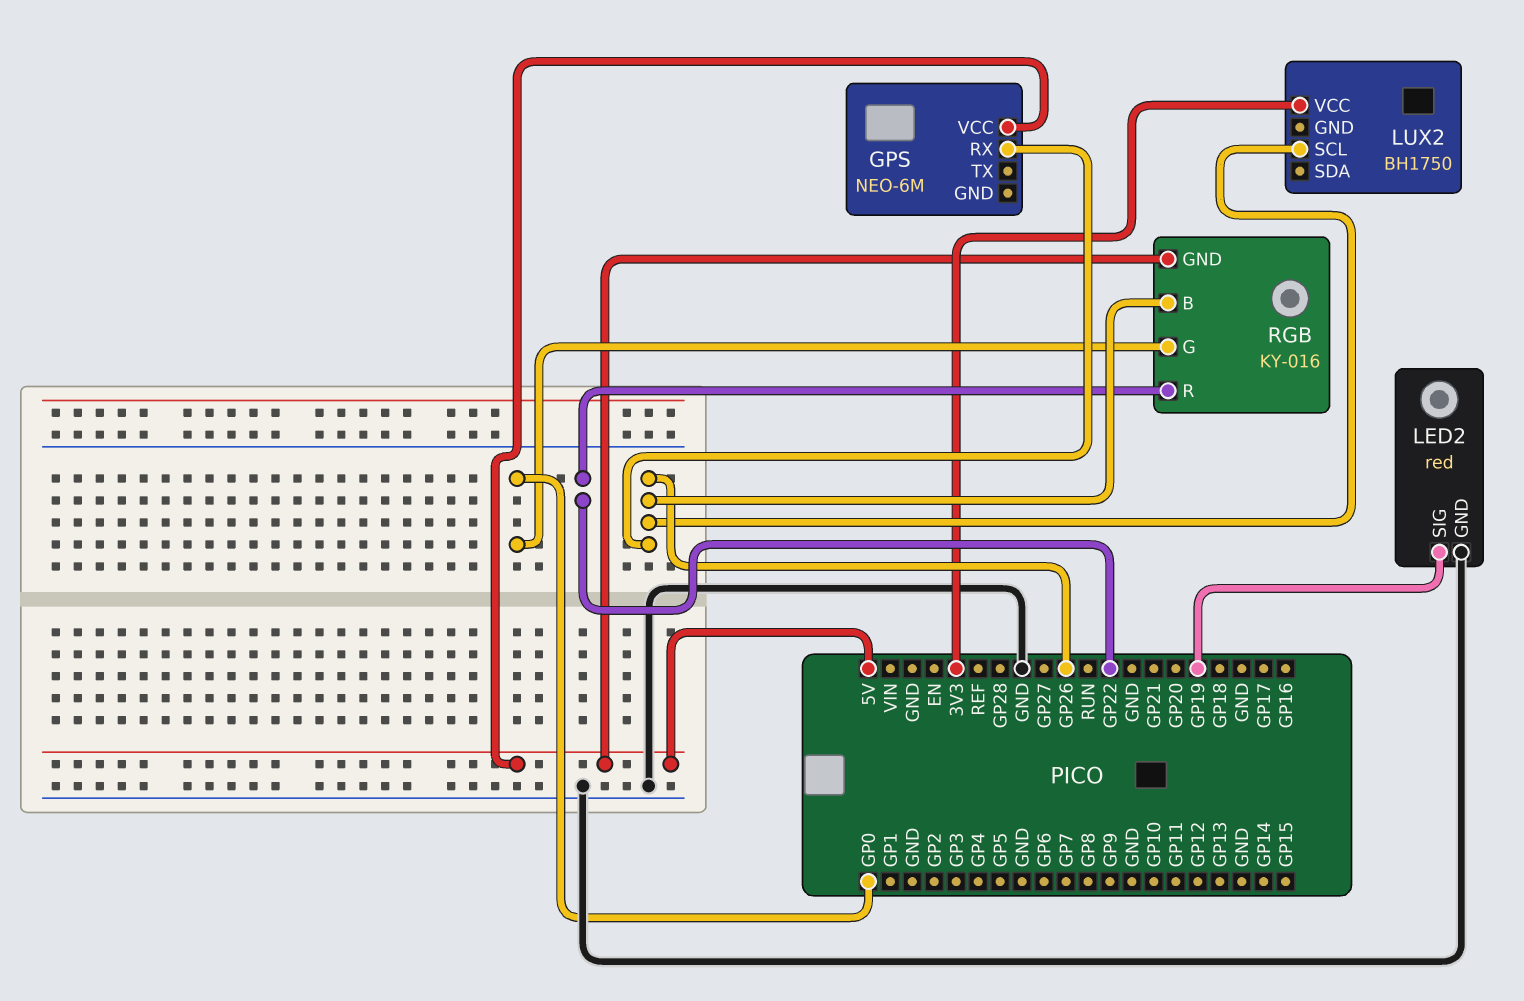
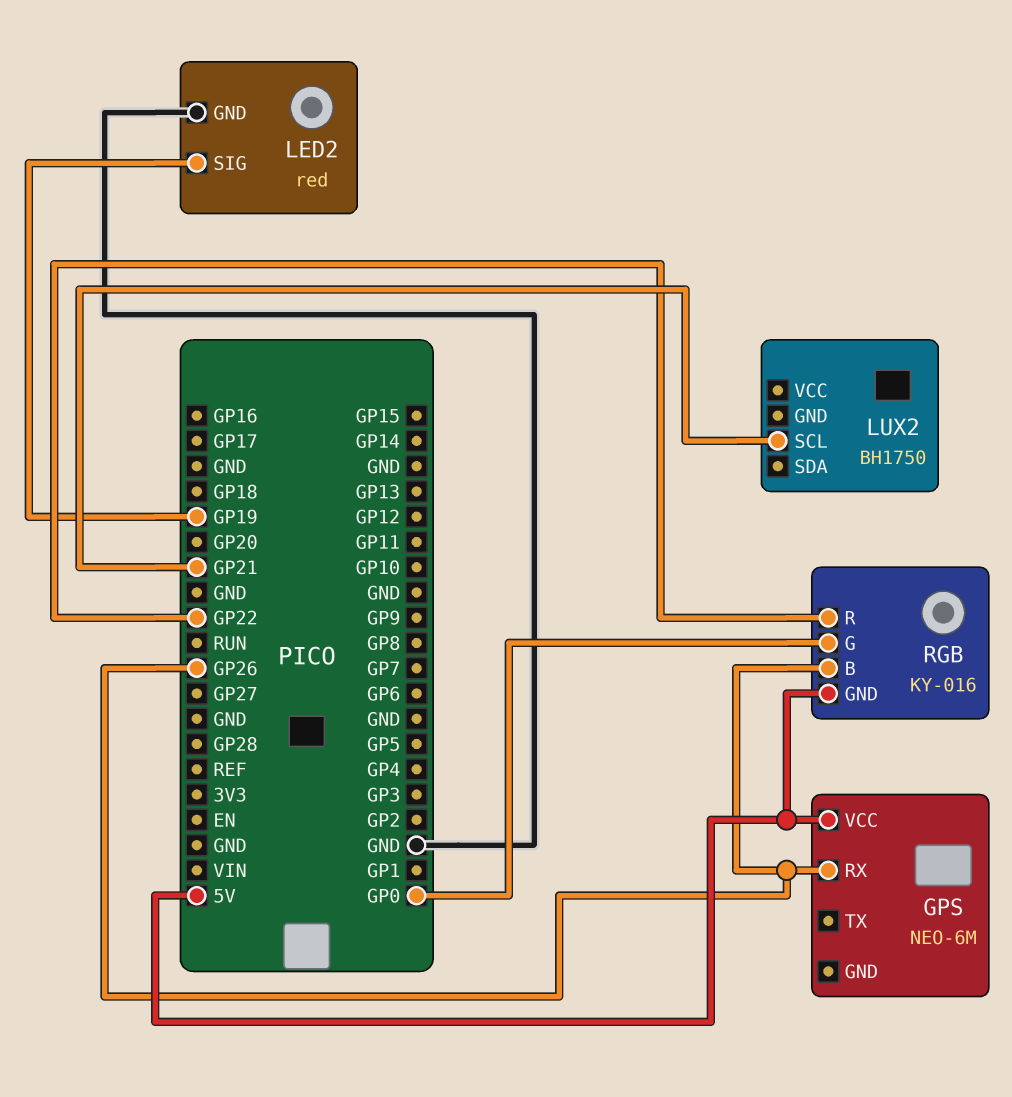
LUX2 pin SCL: GP26 -> GP21
LUX2 pin VCC: 3V3 -> none

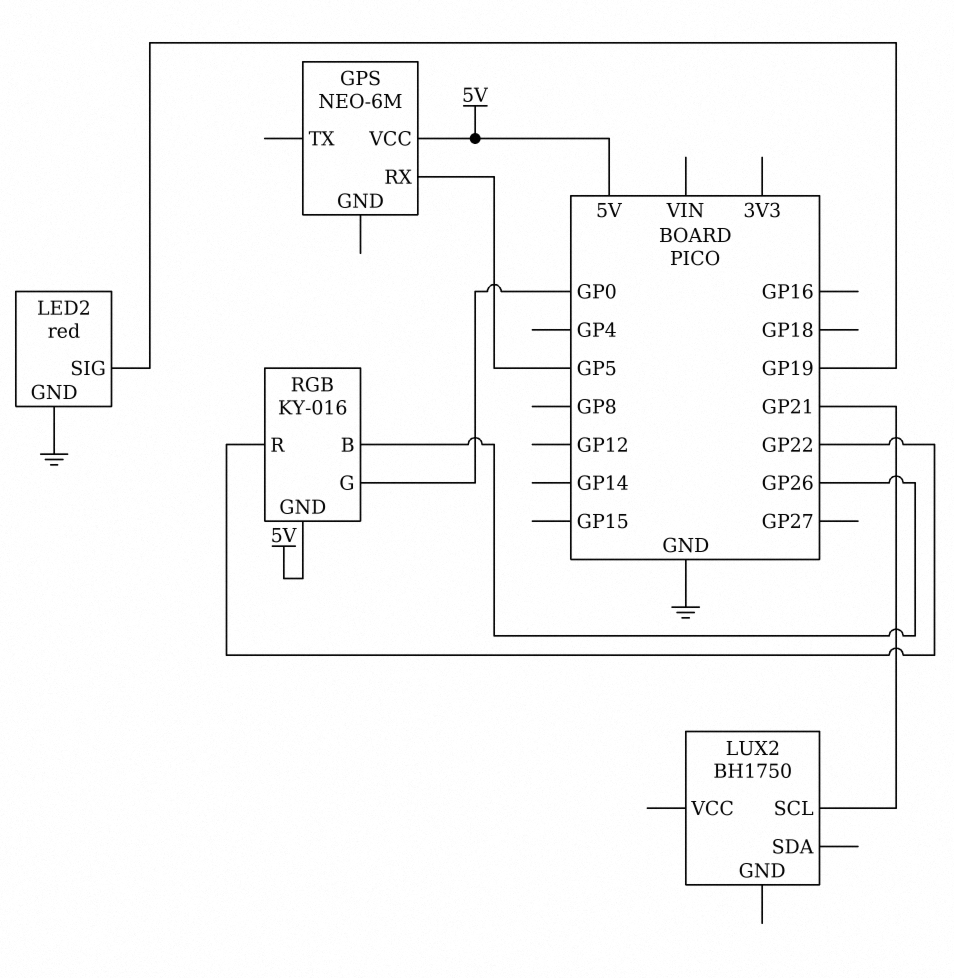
GPS pin RX: GP26 -> GP5

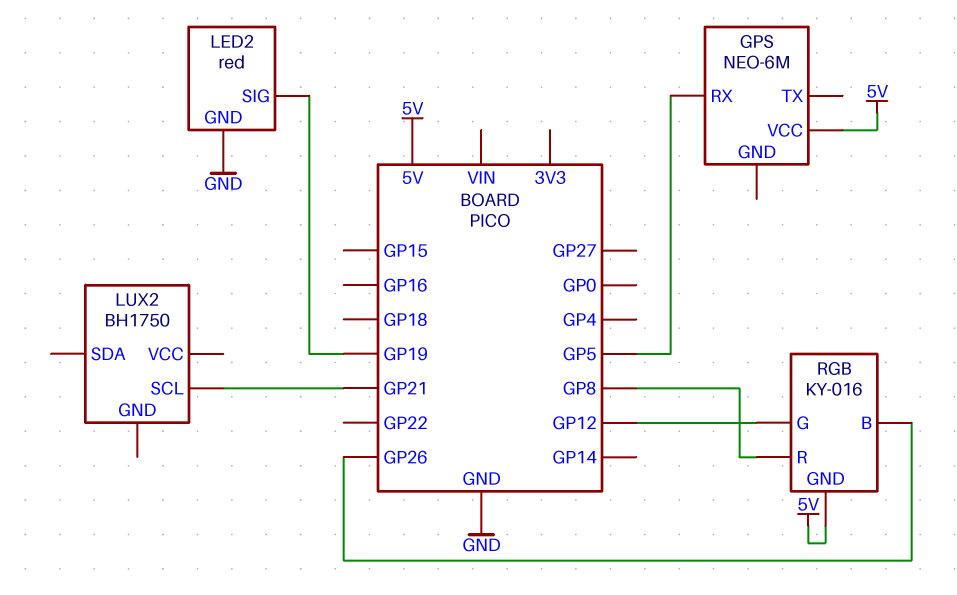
RGB pin G: GP0 -> GP12
RGB pin R: GP22 -> GP8

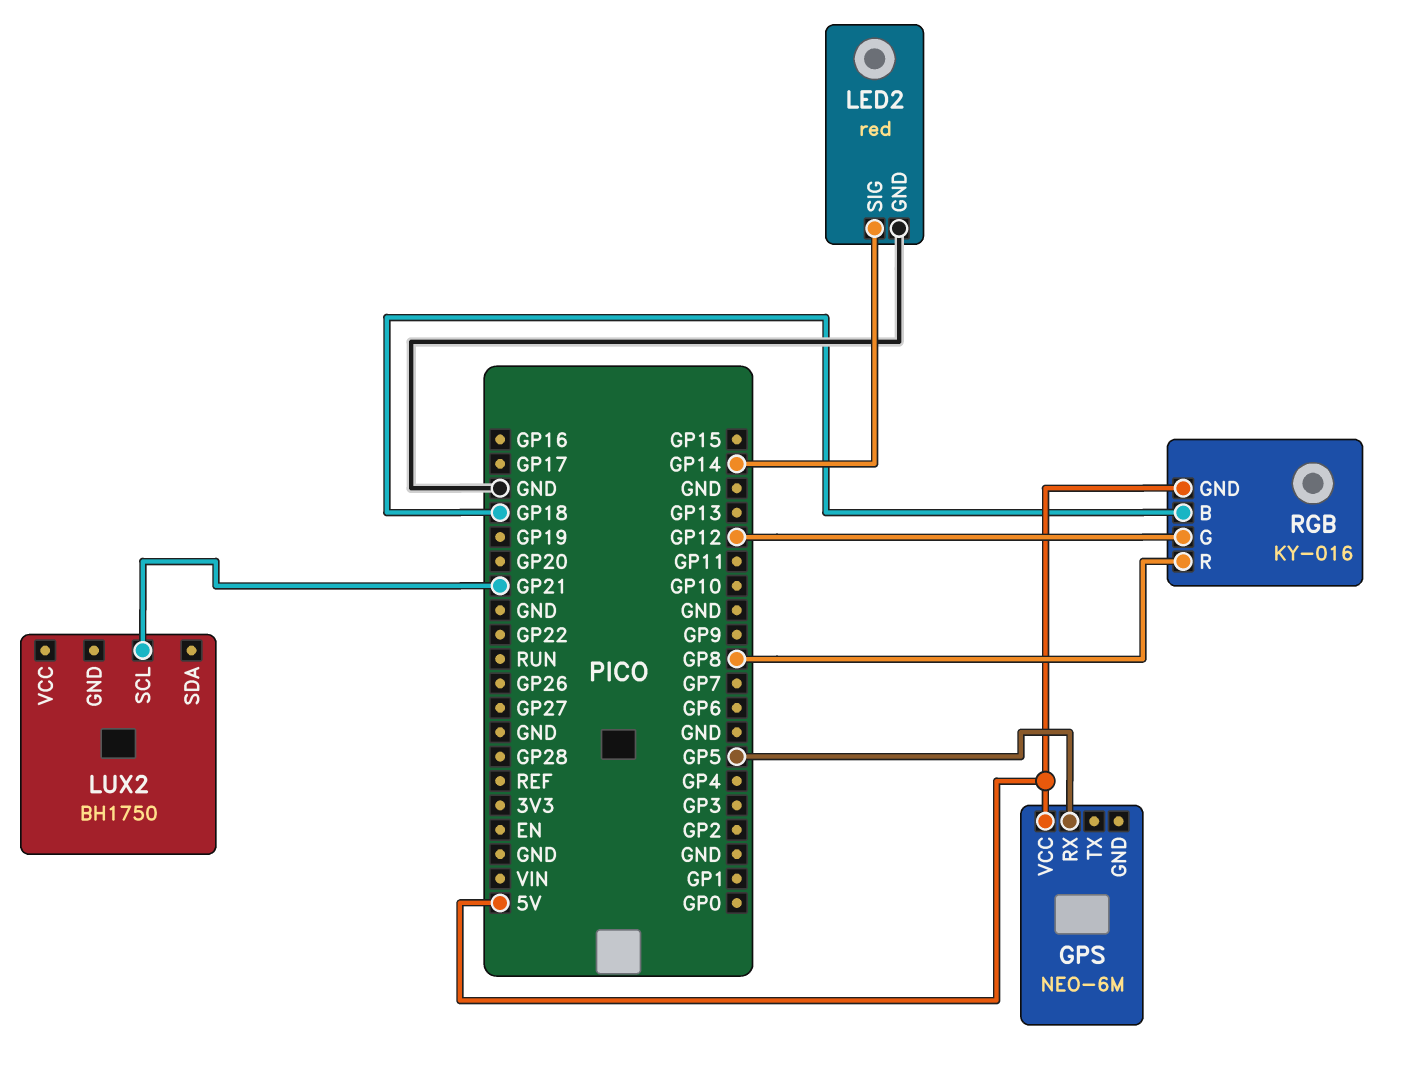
LED2 pin SIG: GP19 -> GP14
RGB pin B: GP26 -> GP18

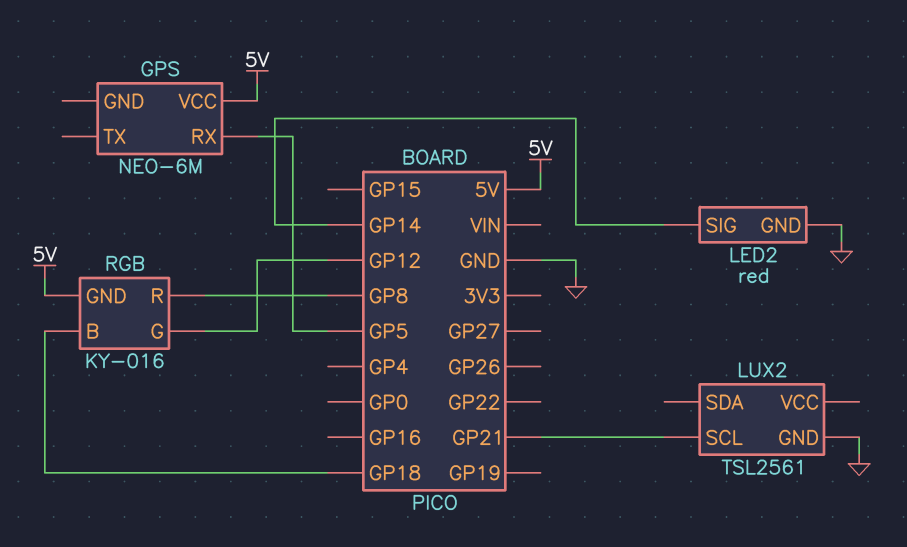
LUX2: BH1750 -> TSL2561
LUX2 pin GND: none -> GND

